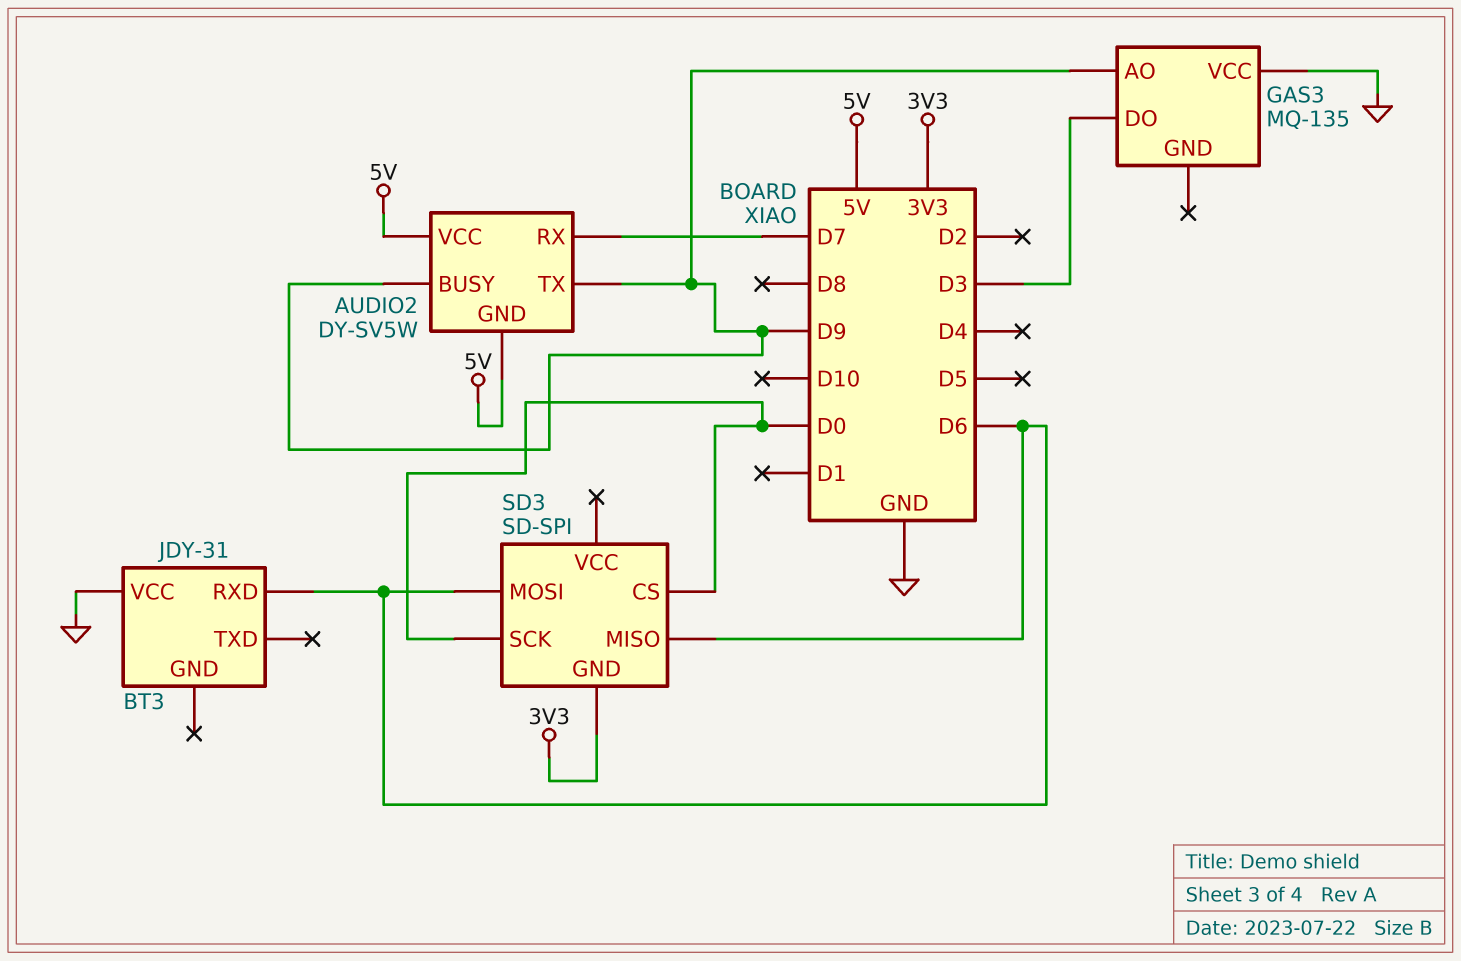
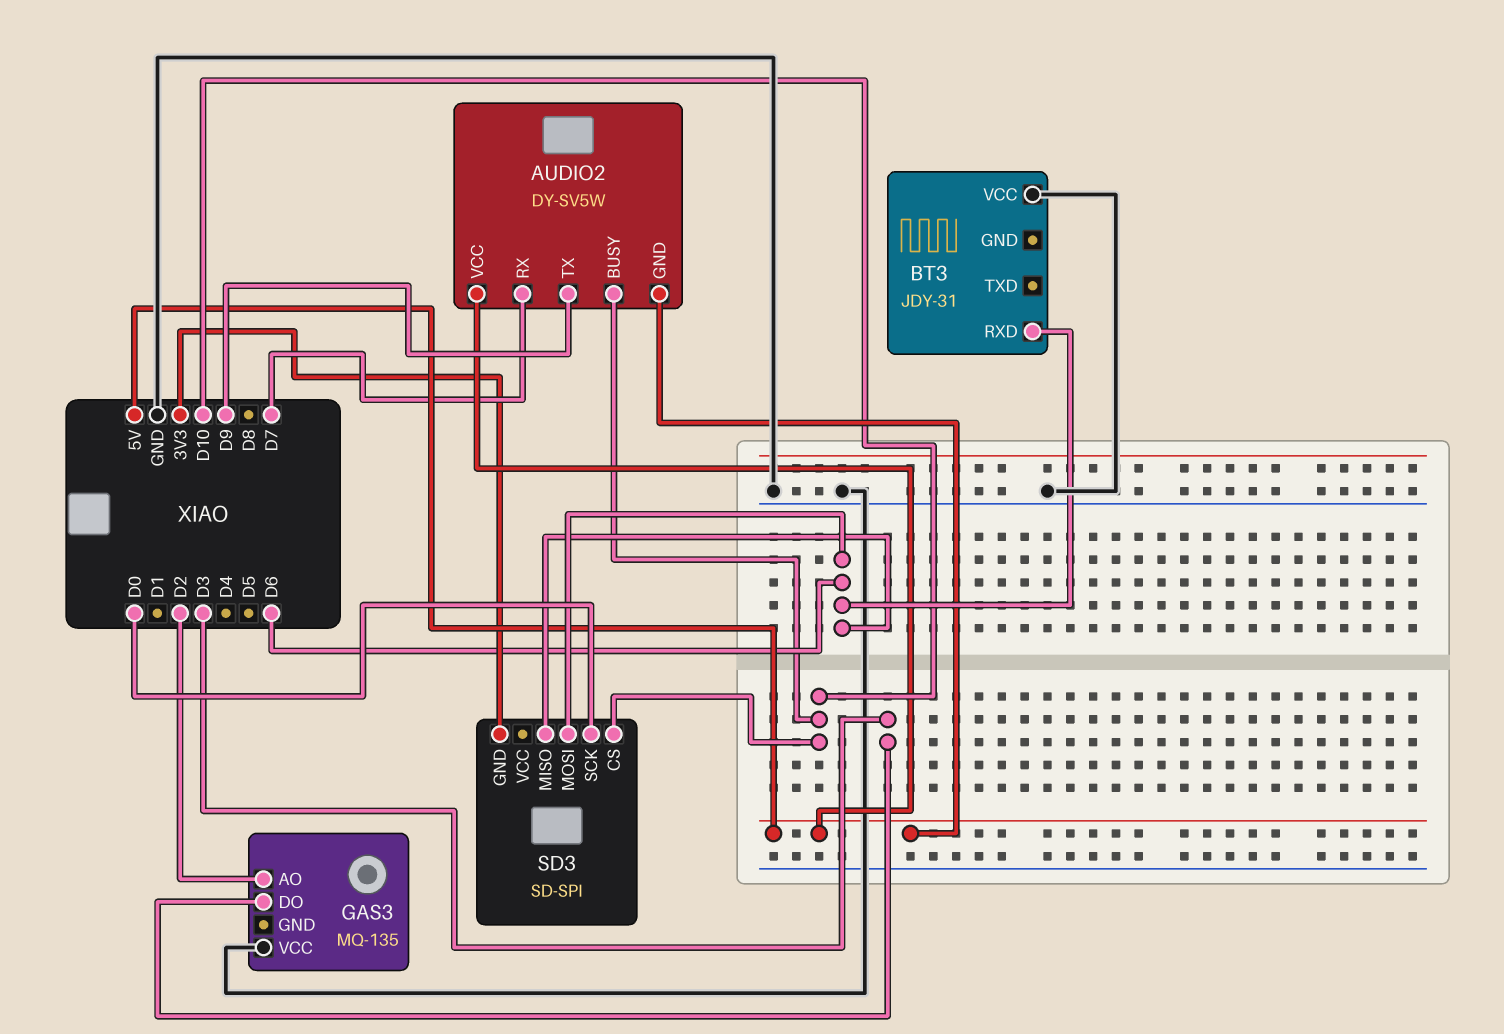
AUDIO2 pin BUSY: D9 -> D10
GAS3 pin AO: D9 -> D2
SD3 pin CS: D0 -> D10

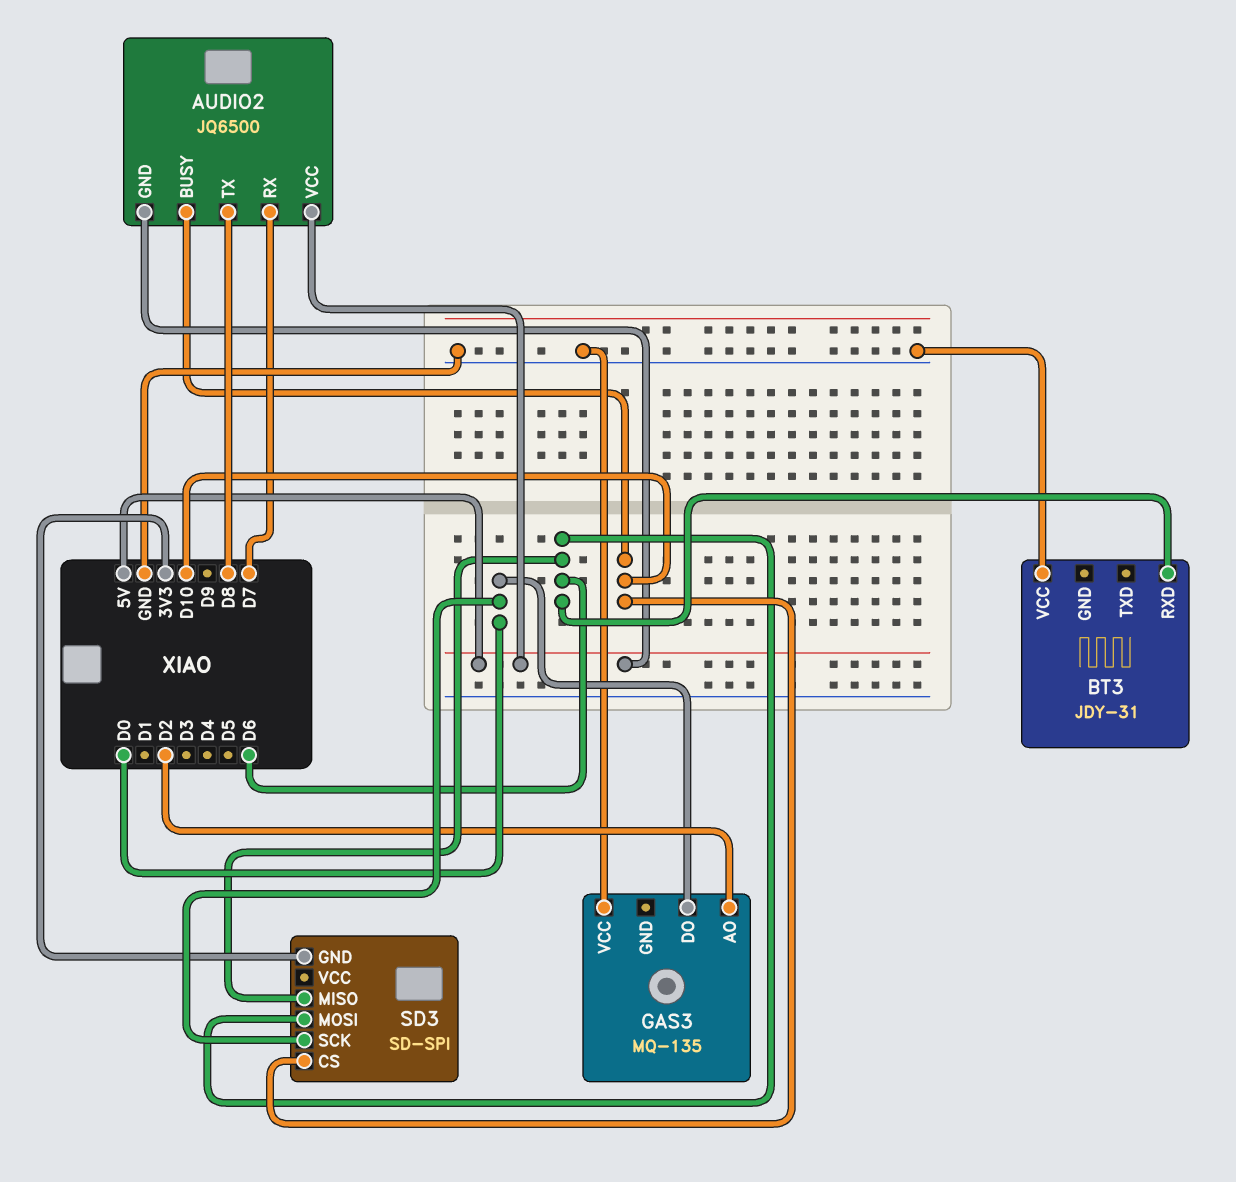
AUDIO2: DY-SV5W -> JQ6500
AUDIO2 pin TX: D9 -> D8
GAS3 pin DO: D3 -> D0

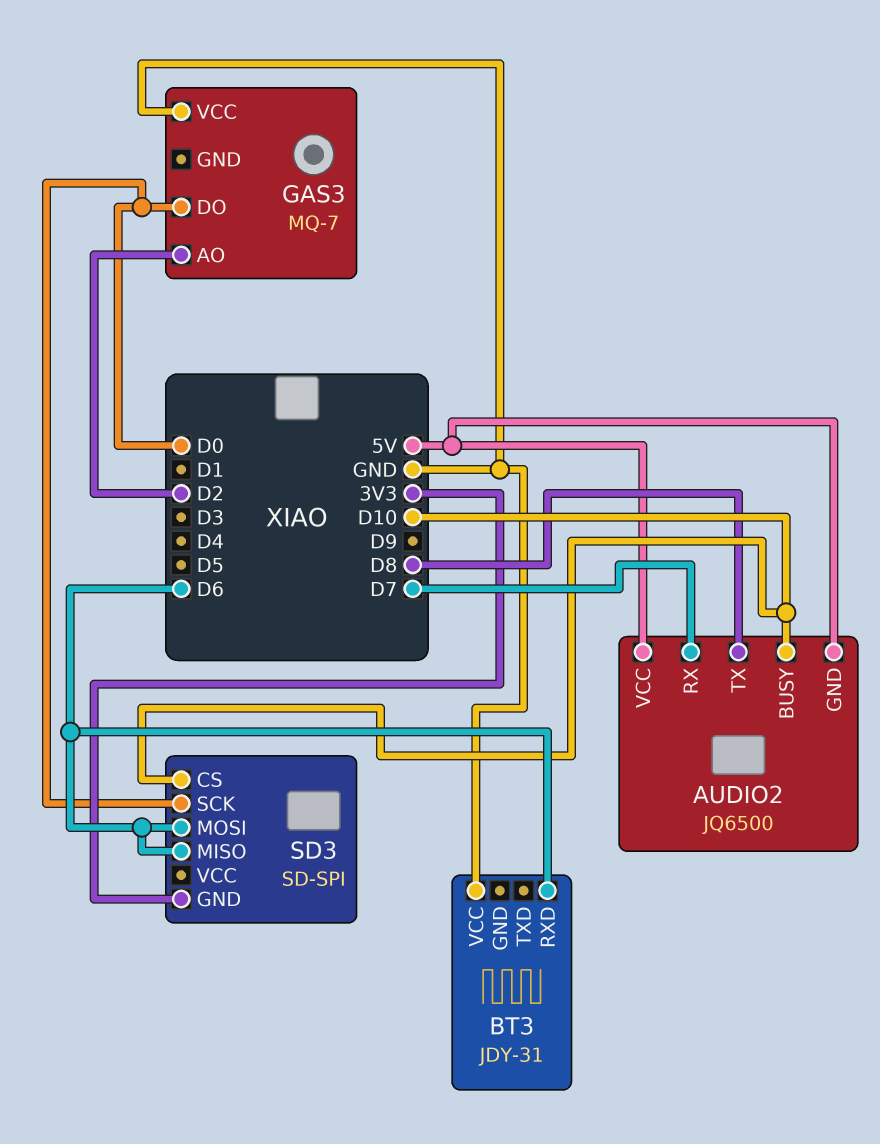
GAS3: MQ-135 -> MQ-7

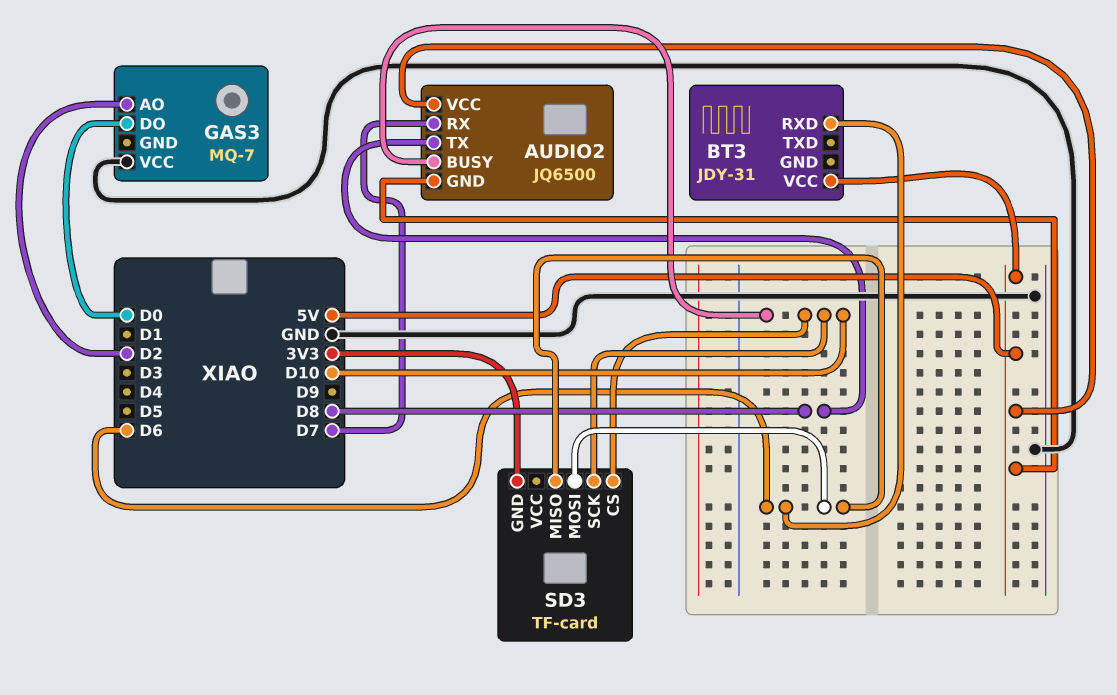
BT3 pin VCC: GND -> 5V
SD3: SD-SPI -> TF-card
SD3 pin SCK: D0 -> D10

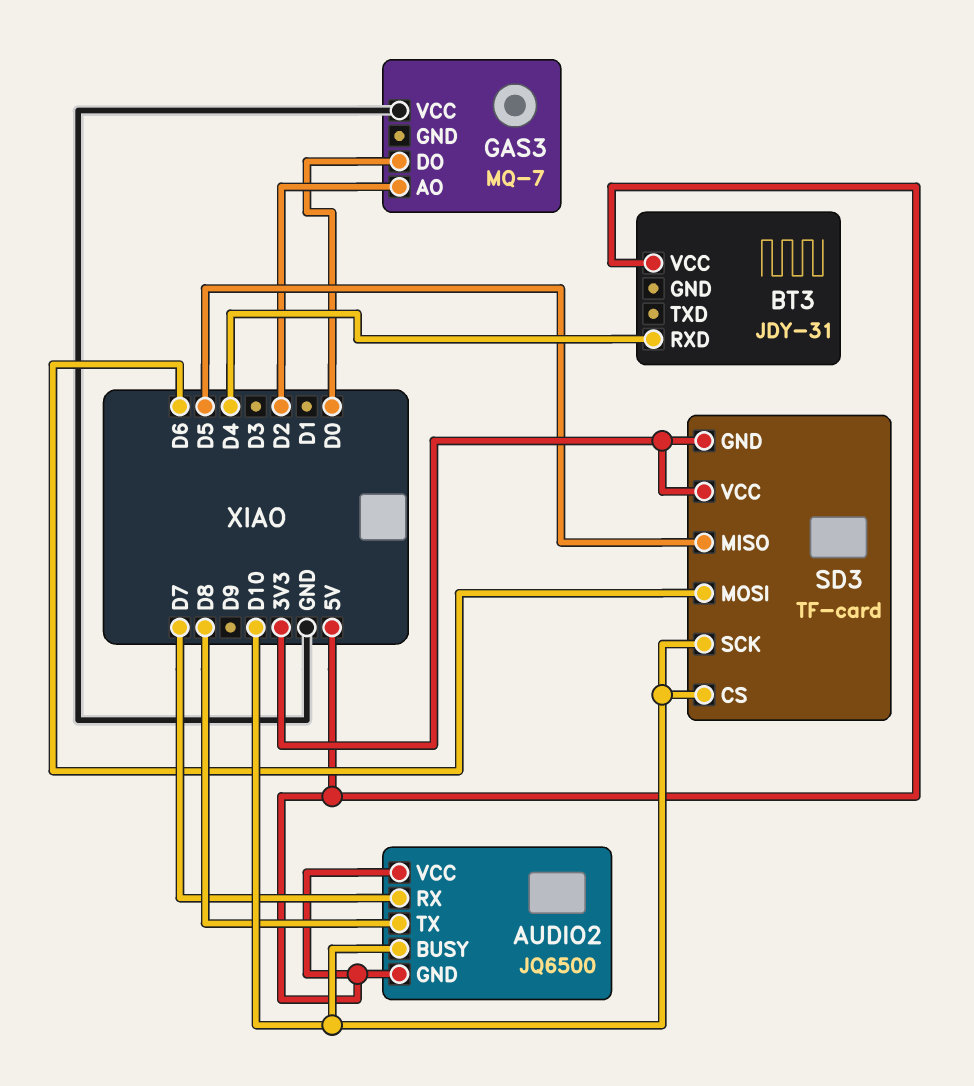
BT3 pin RXD: D6 -> D4
SD3 pin MISO: D6 -> D5
SD3 pin VCC: none -> 3V3

